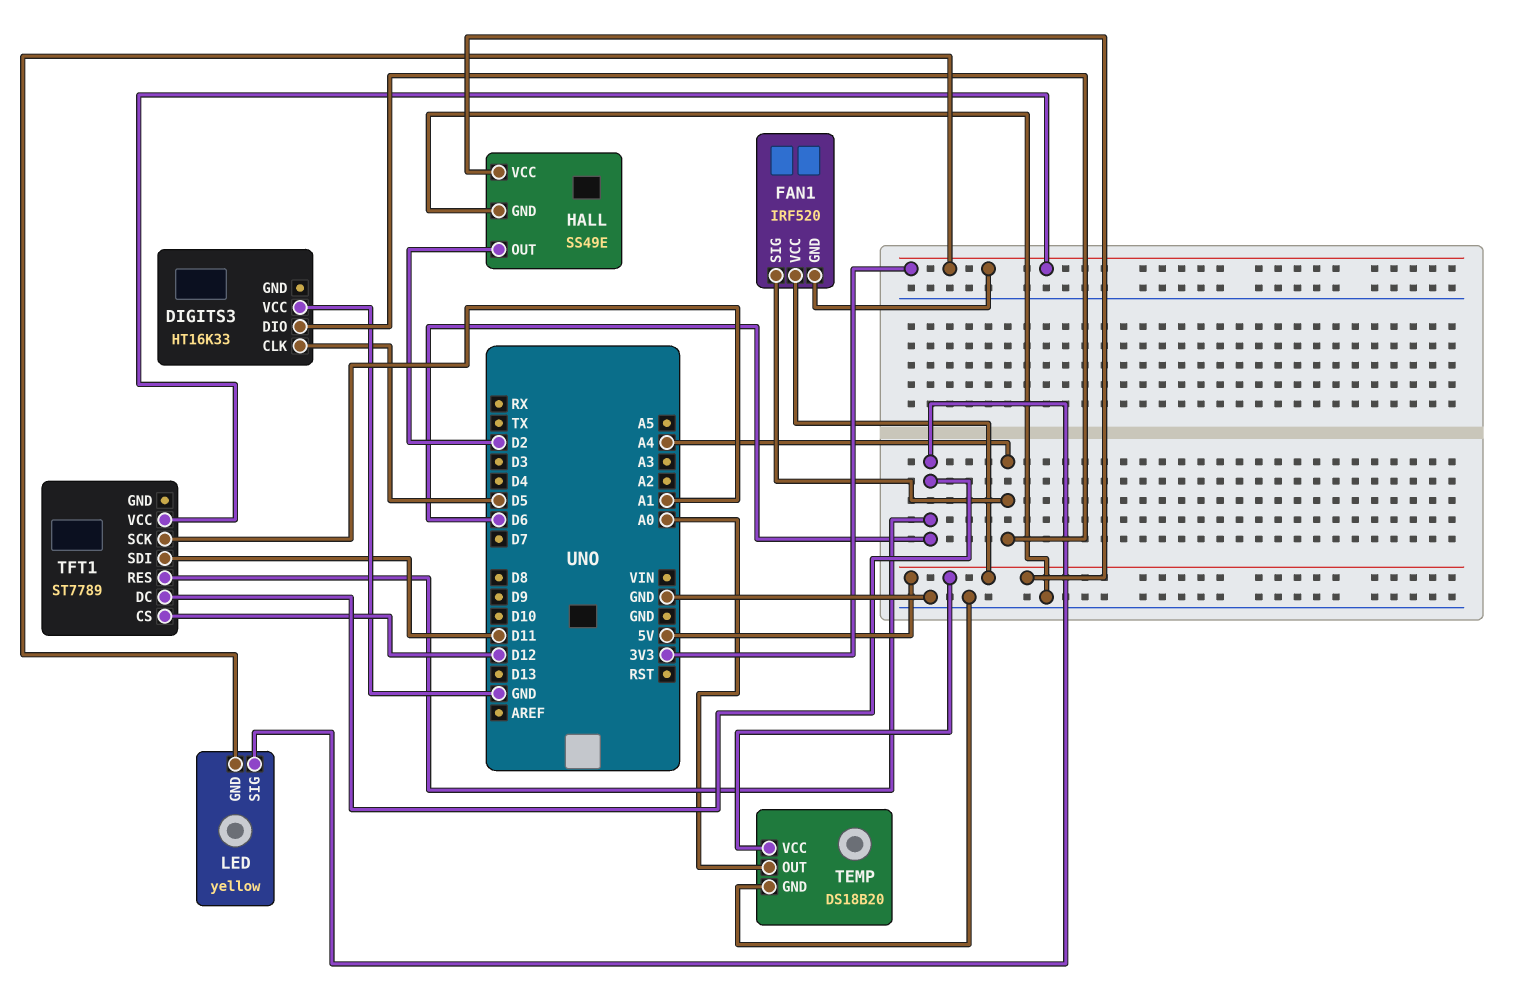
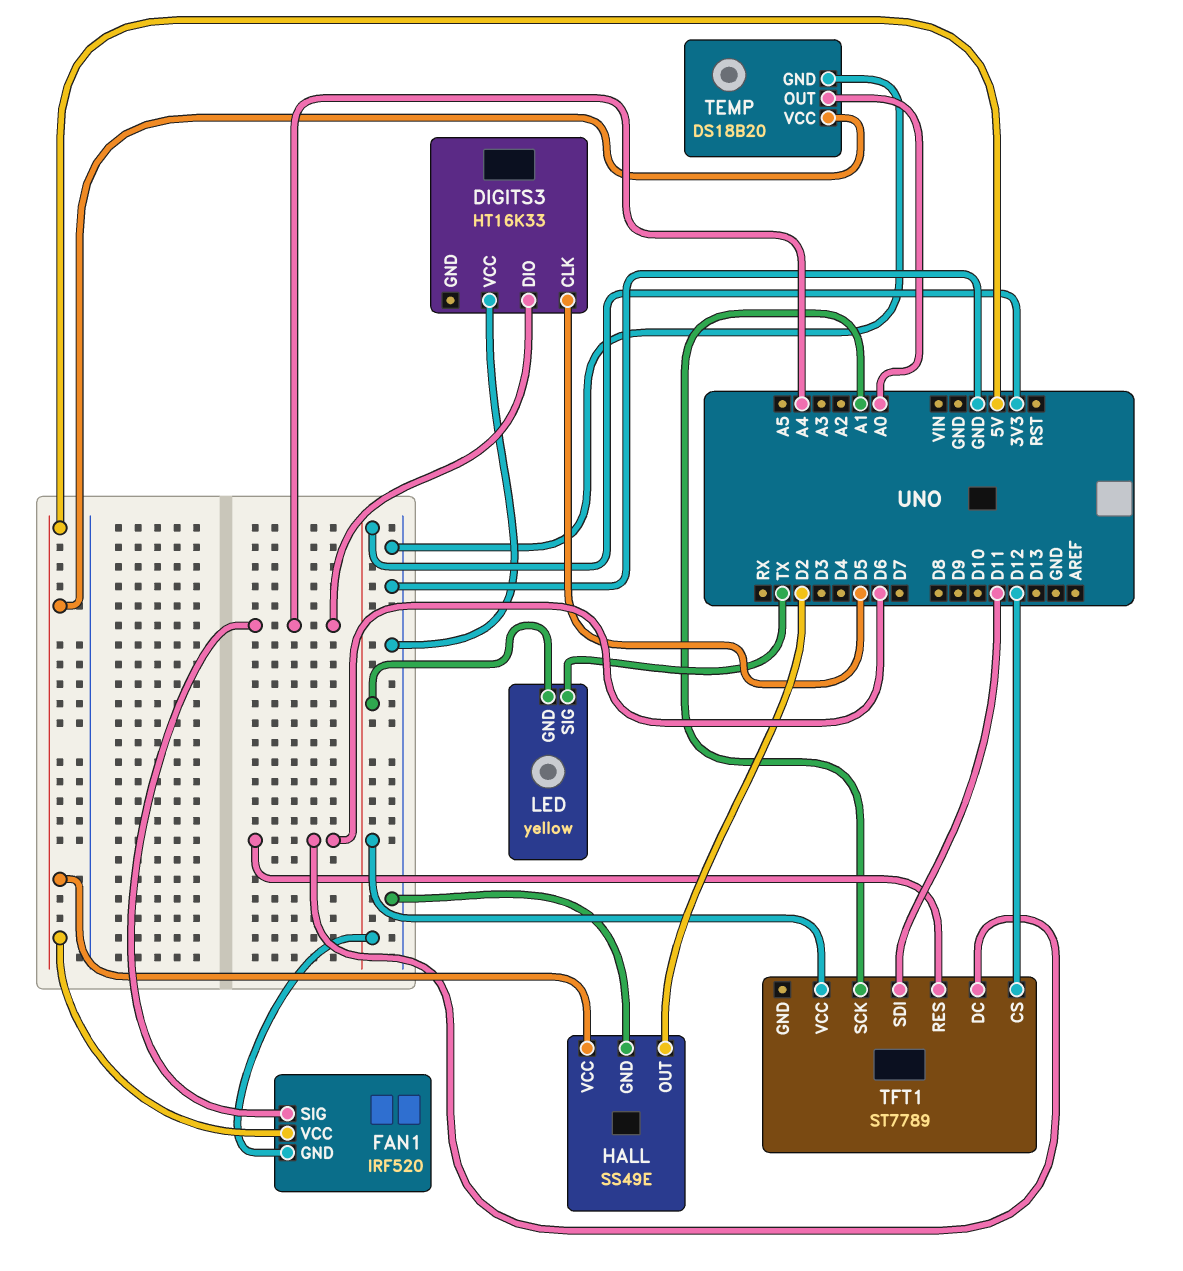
LED pin SIG: D6 -> TX

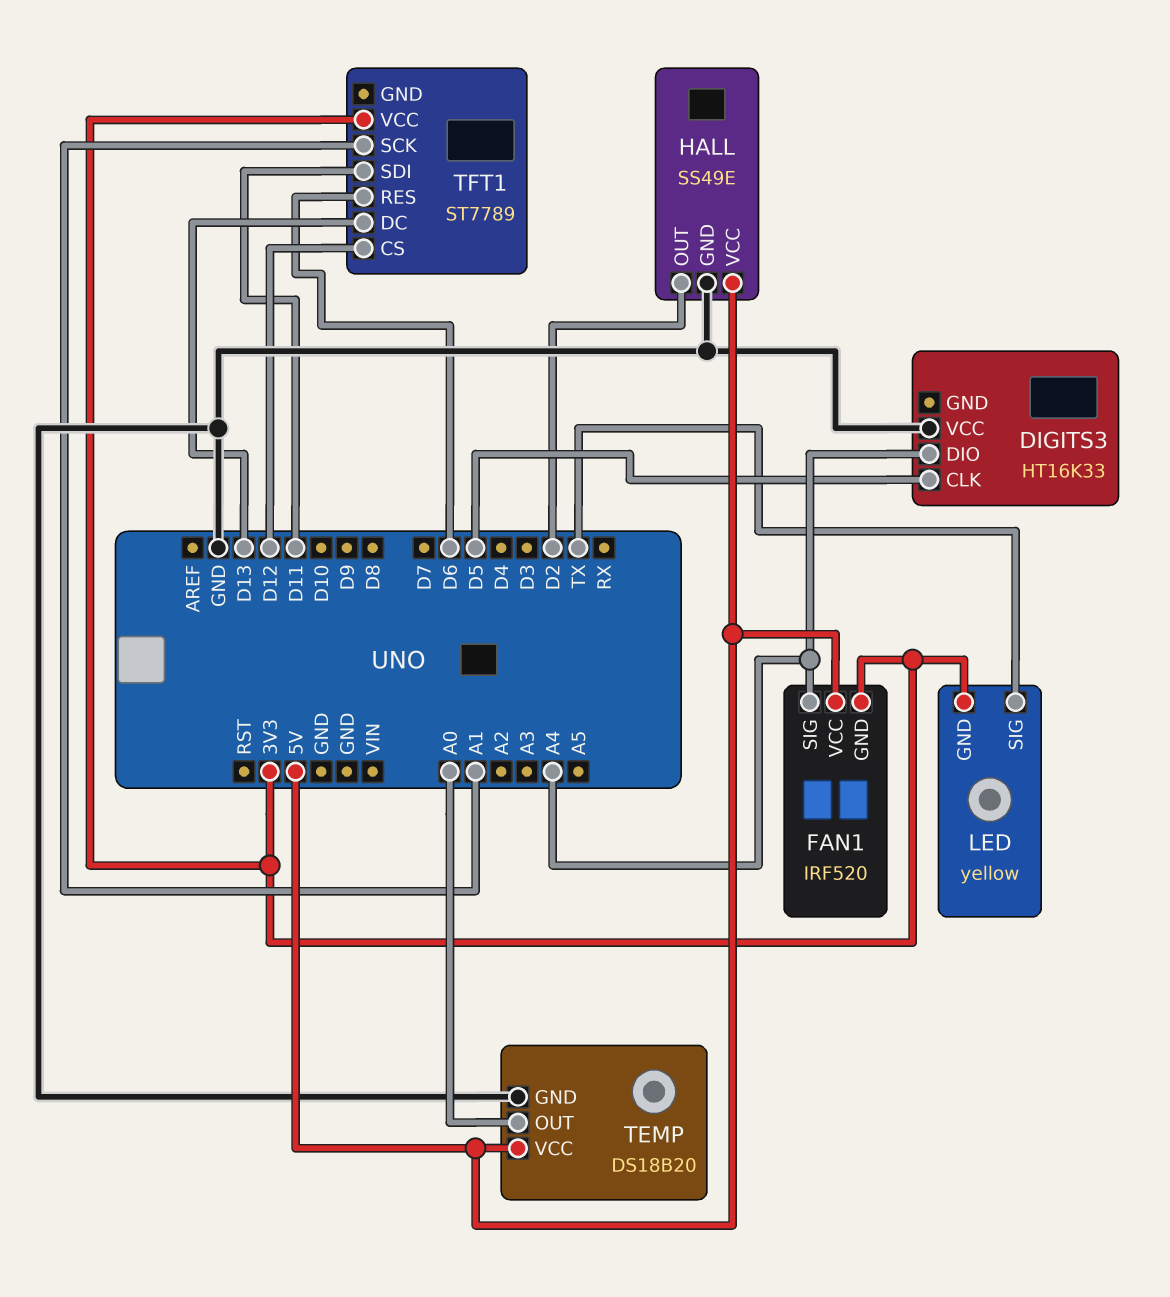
TFT1 pin DC: D6 -> D13

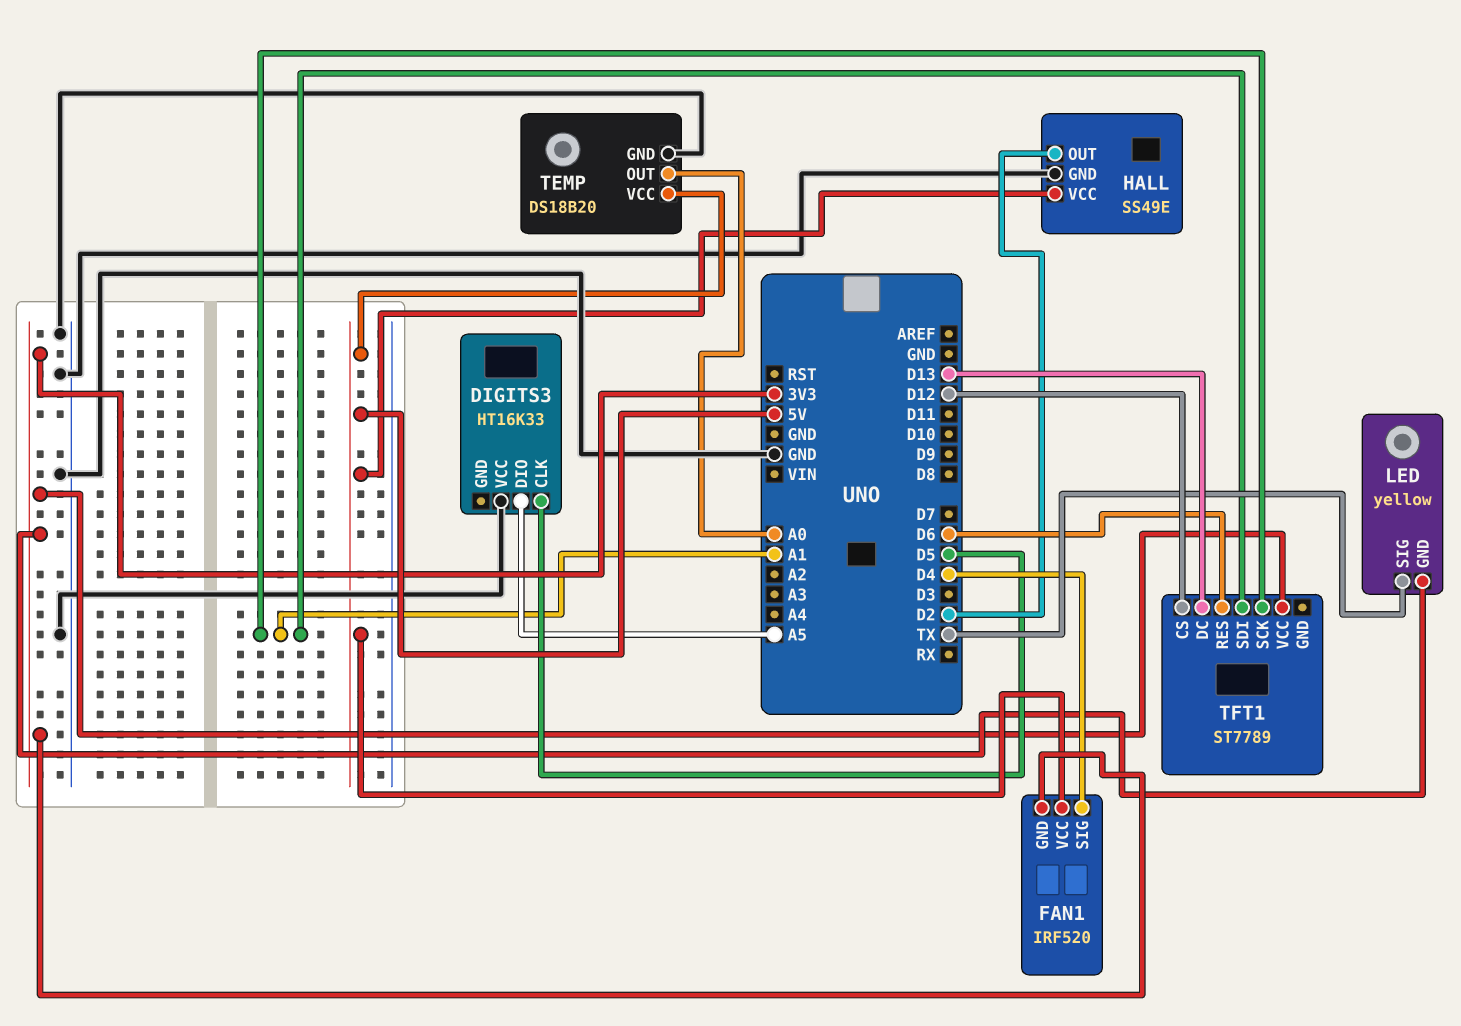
DIGITS3 pin DIO: A4 -> A5
FAN1 pin SIG: A4 -> D4
TFT1 pin SDI: D11 -> A1

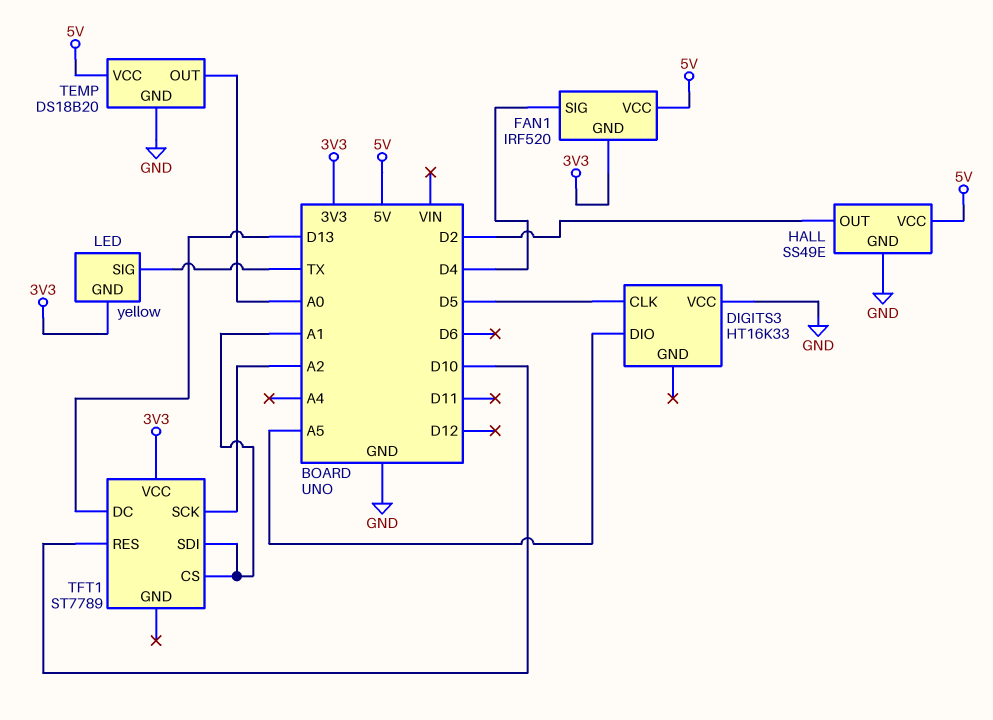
TFT1 pin CS: D12 -> A1
TFT1 pin RES: D6 -> D10
TFT1 pin SCK: A1 -> A2

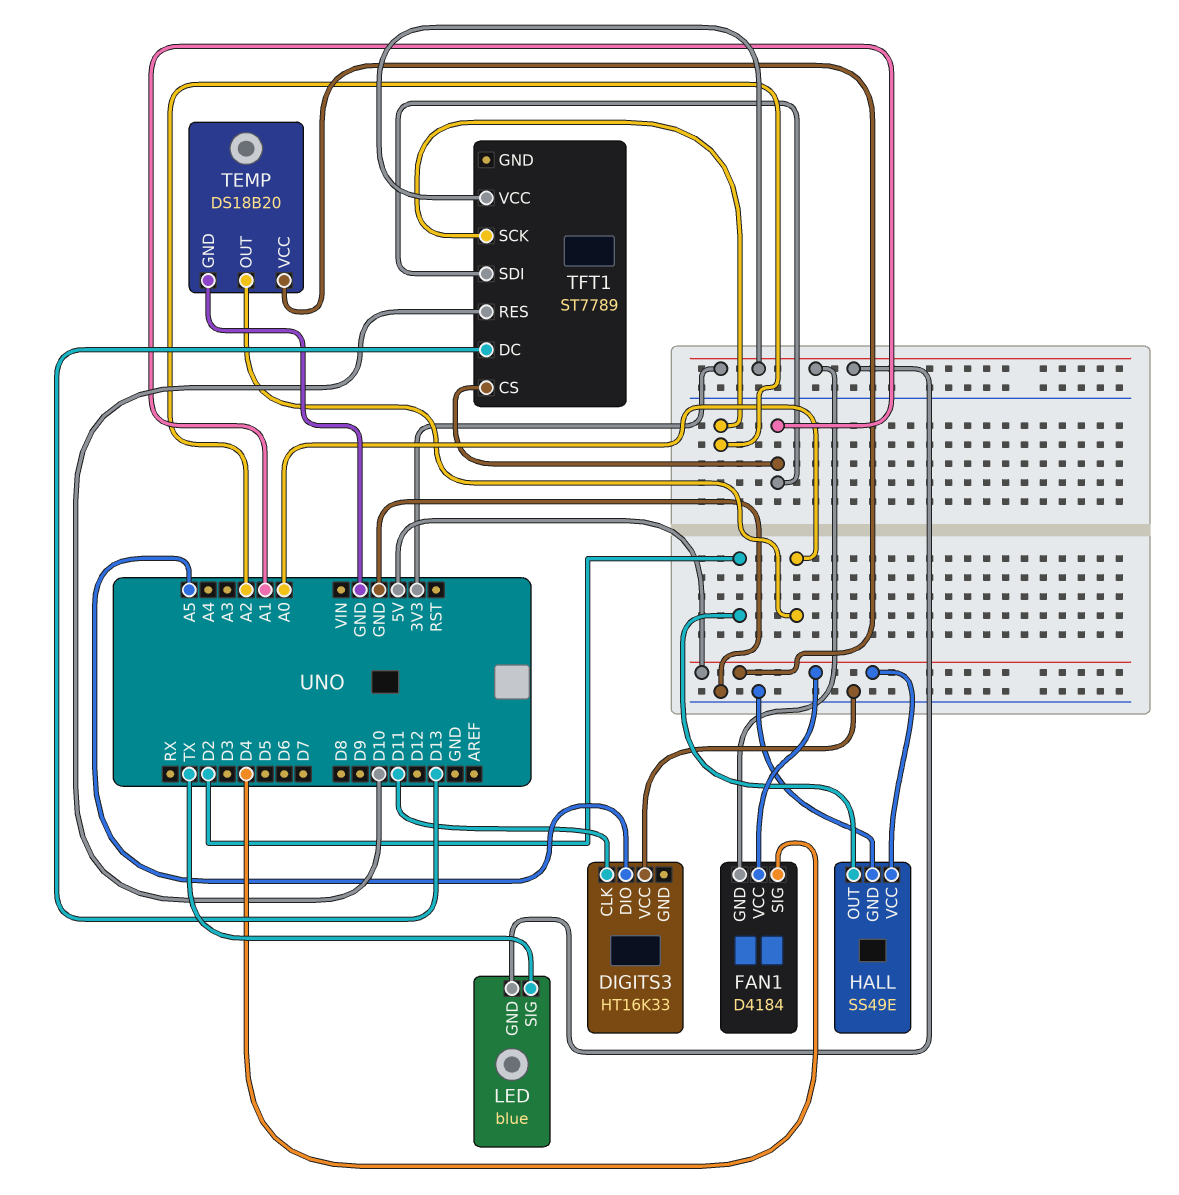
DIGITS3 pin CLK: D5 -> D11
FAN1: IRF520 -> D4184
LED: yellow -> blue

